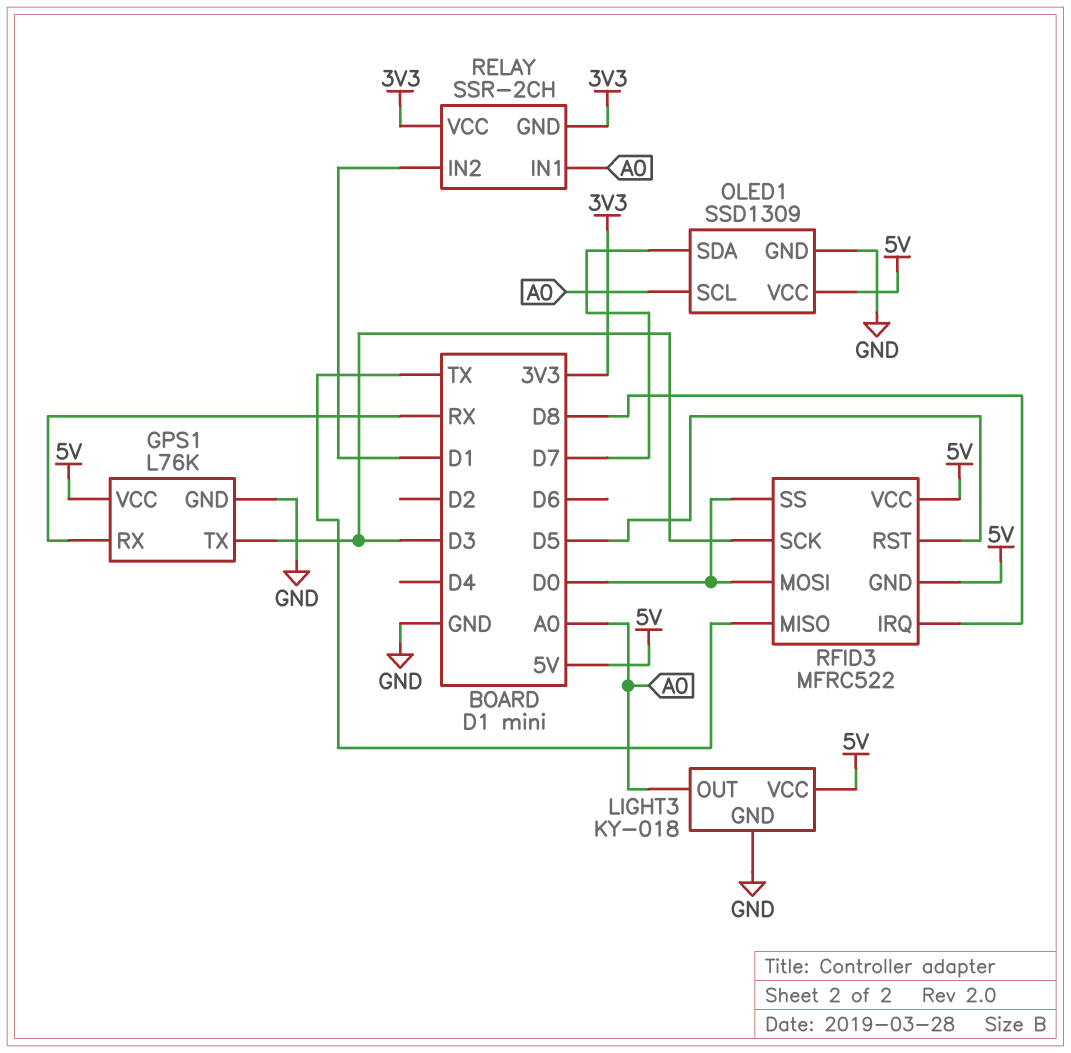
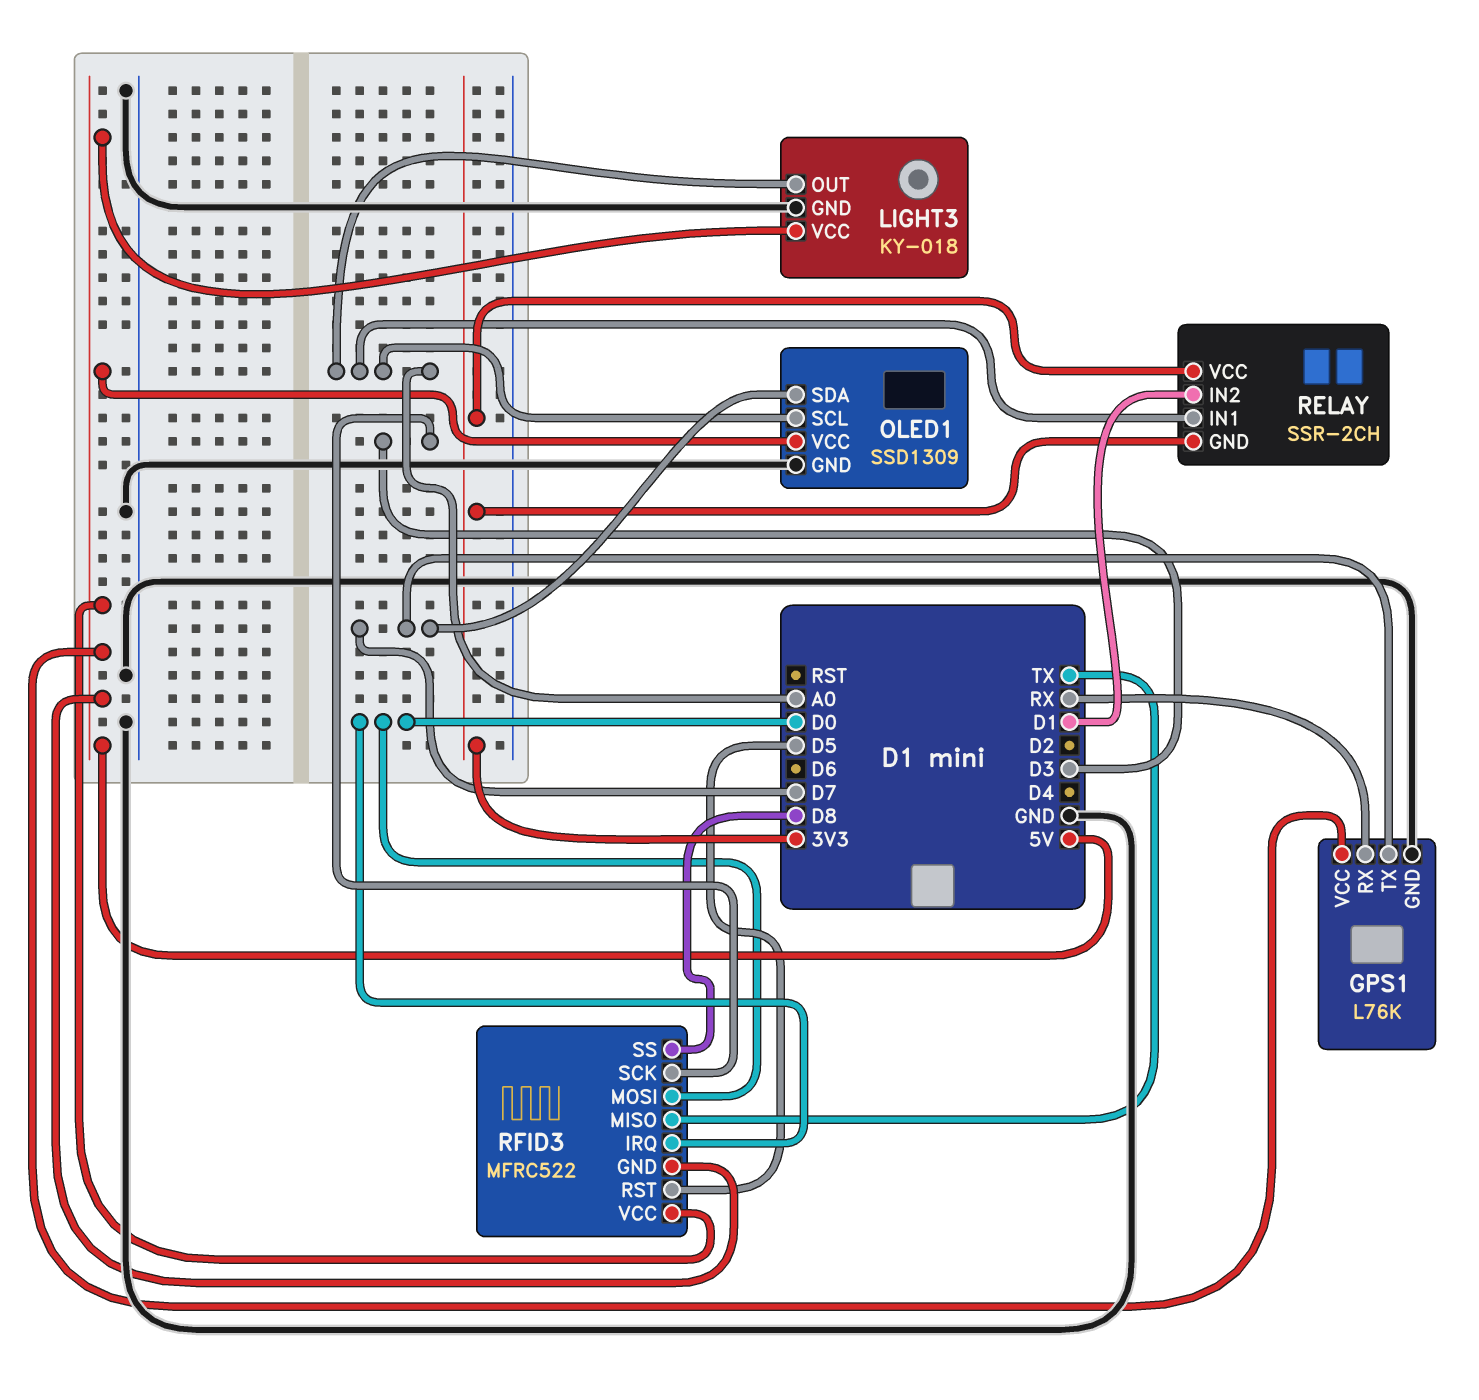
GPS1 pin TX: D3 -> D7
RFID3 pin IRQ: D8 -> D0
RFID3 pin SS: D0 -> D8

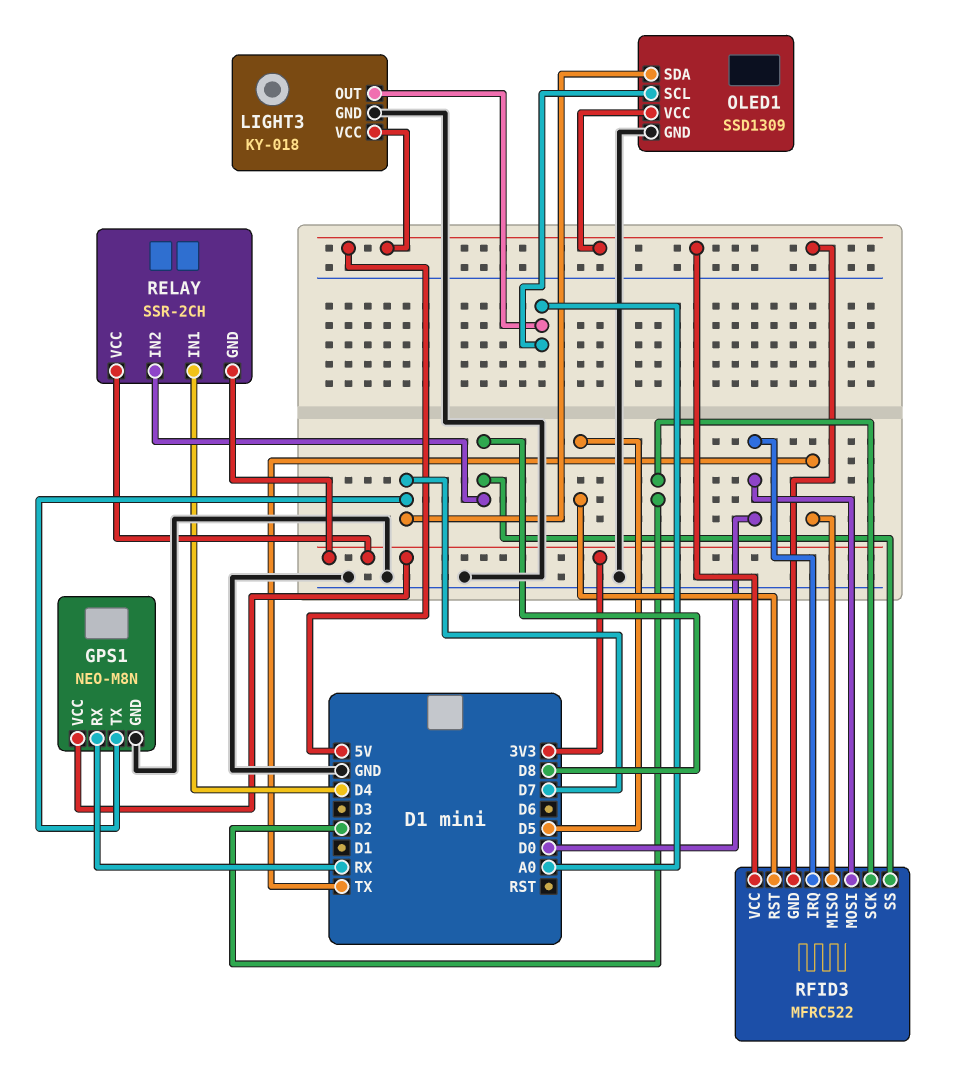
GPS1: L76K -> NEO-M8N
GPS1 pin VCC: 5V -> 3V3
RELAY pin IN1: A0 -> D4
RELAY pin IN2: D1 -> D8
RFID3 pin SCK: D3 -> D2

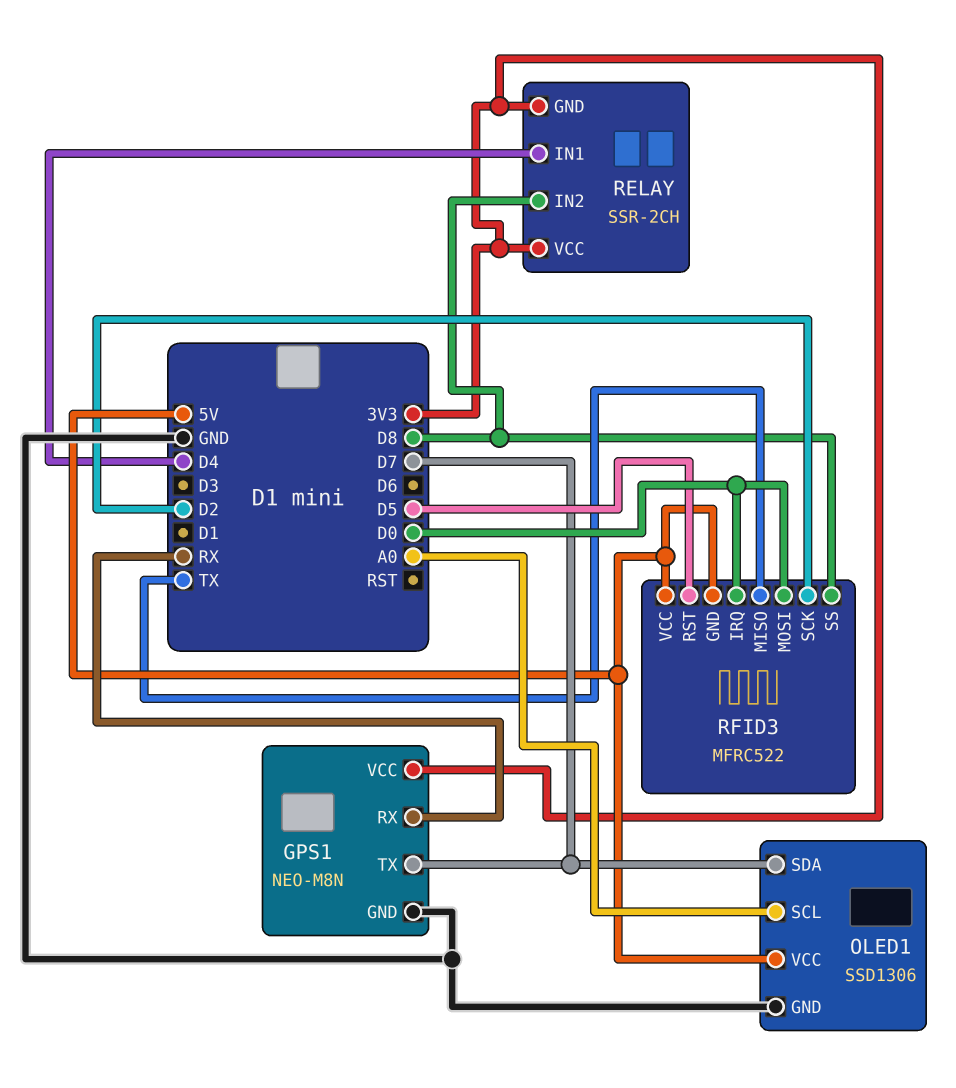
LIGHT3: KY-018 -> none
LIGHT3 pin GND: GND -> none
LIGHT3 pin OUT: A0 -> none
LIGHT3 pin VCC: 5V -> none
OLED1: SSD1309 -> SSD1306

